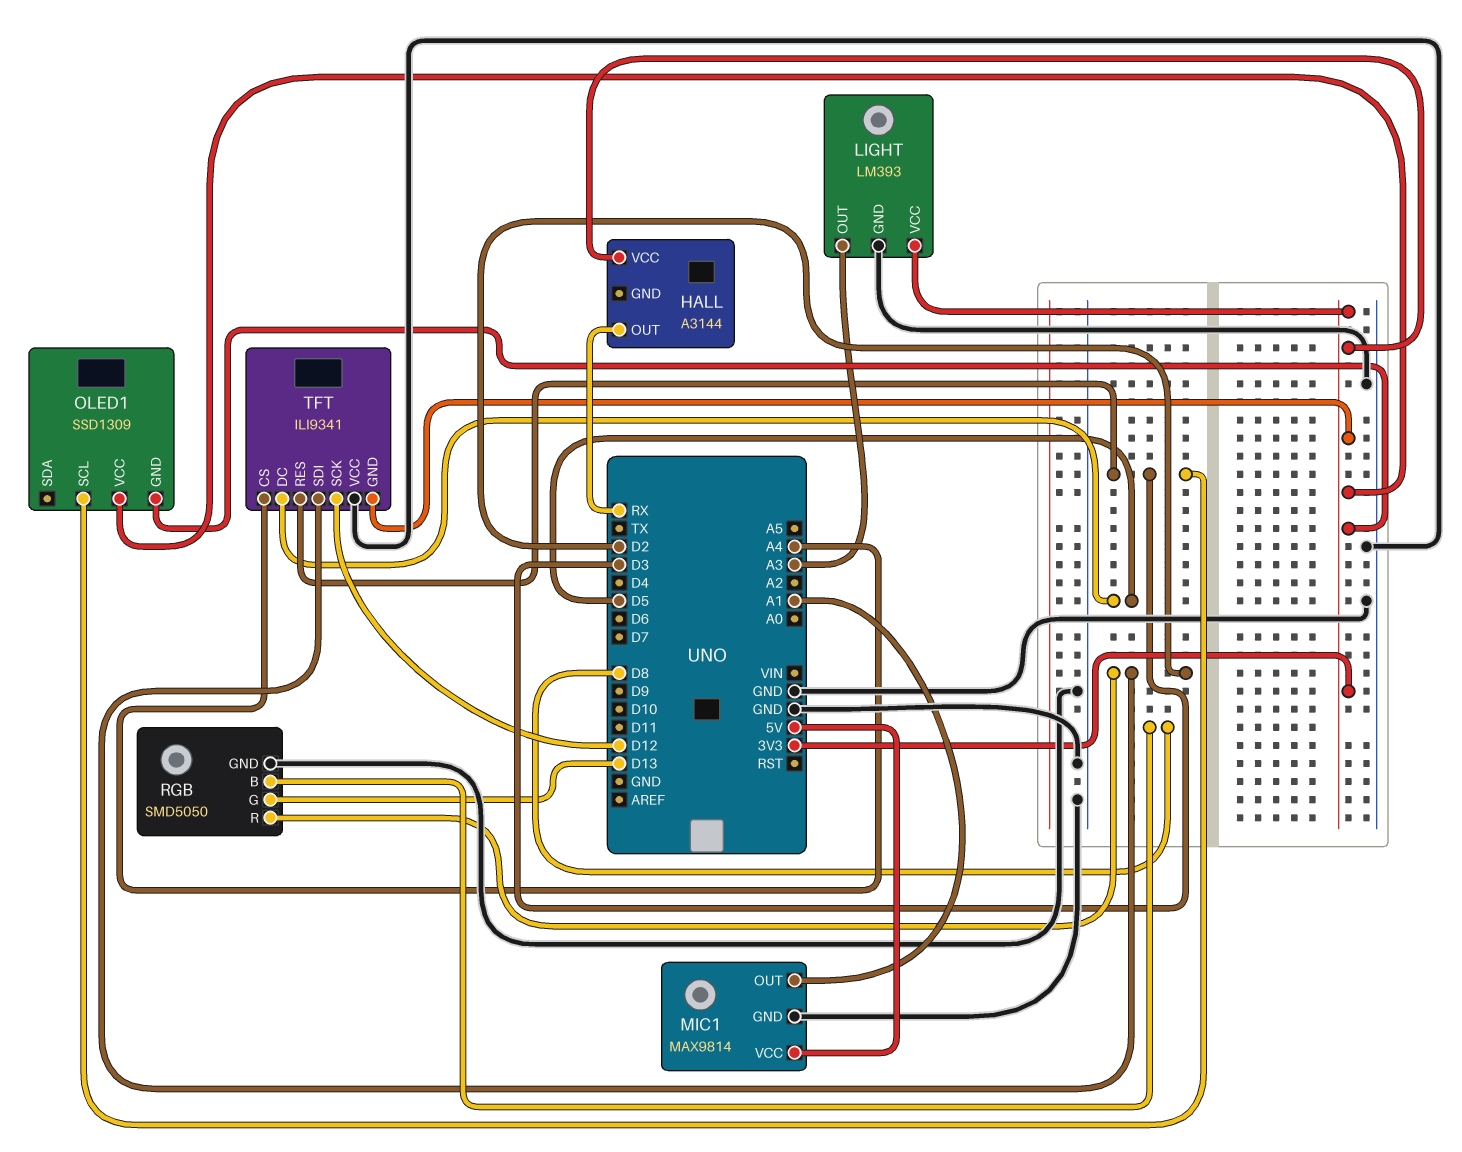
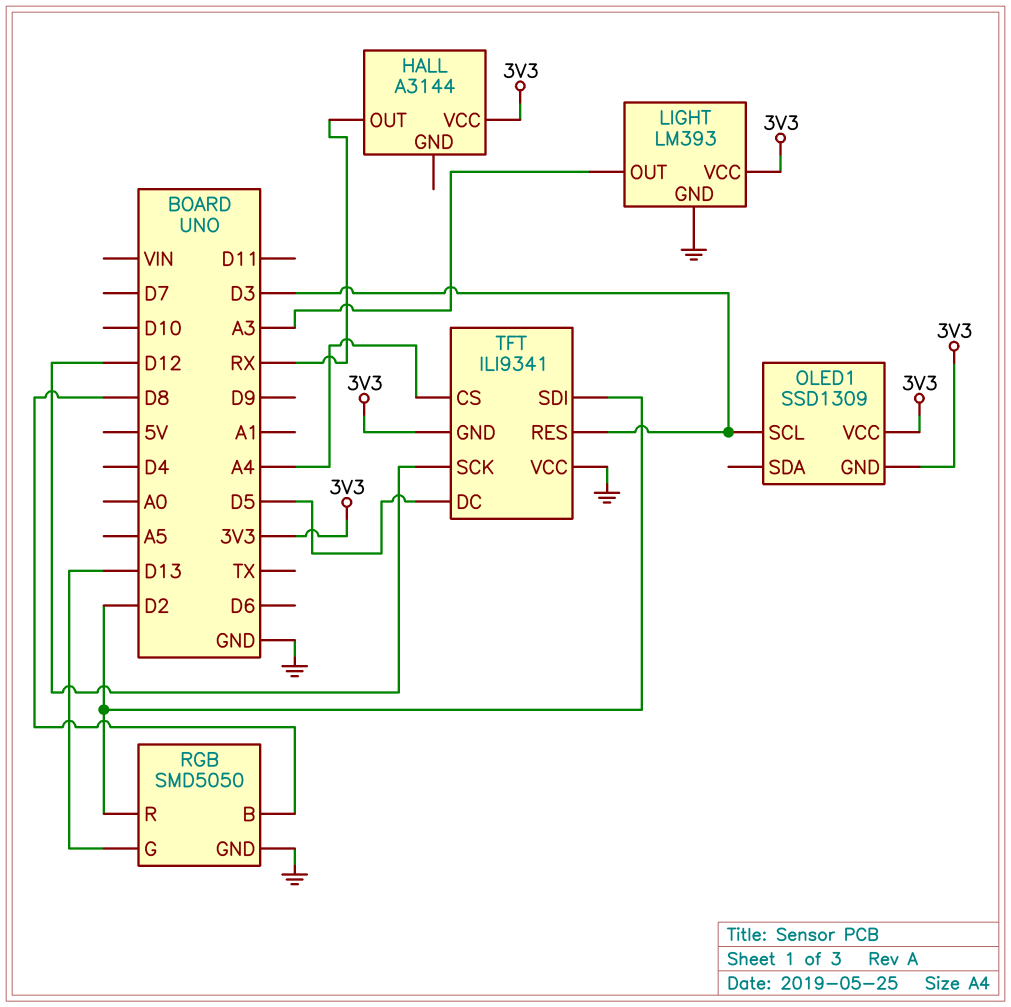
MIC1: MAX9814 -> none
MIC1 pin GND: GND -> none
MIC1 pin OUT: A1 -> none
MIC1 pin VCC: 5V -> none

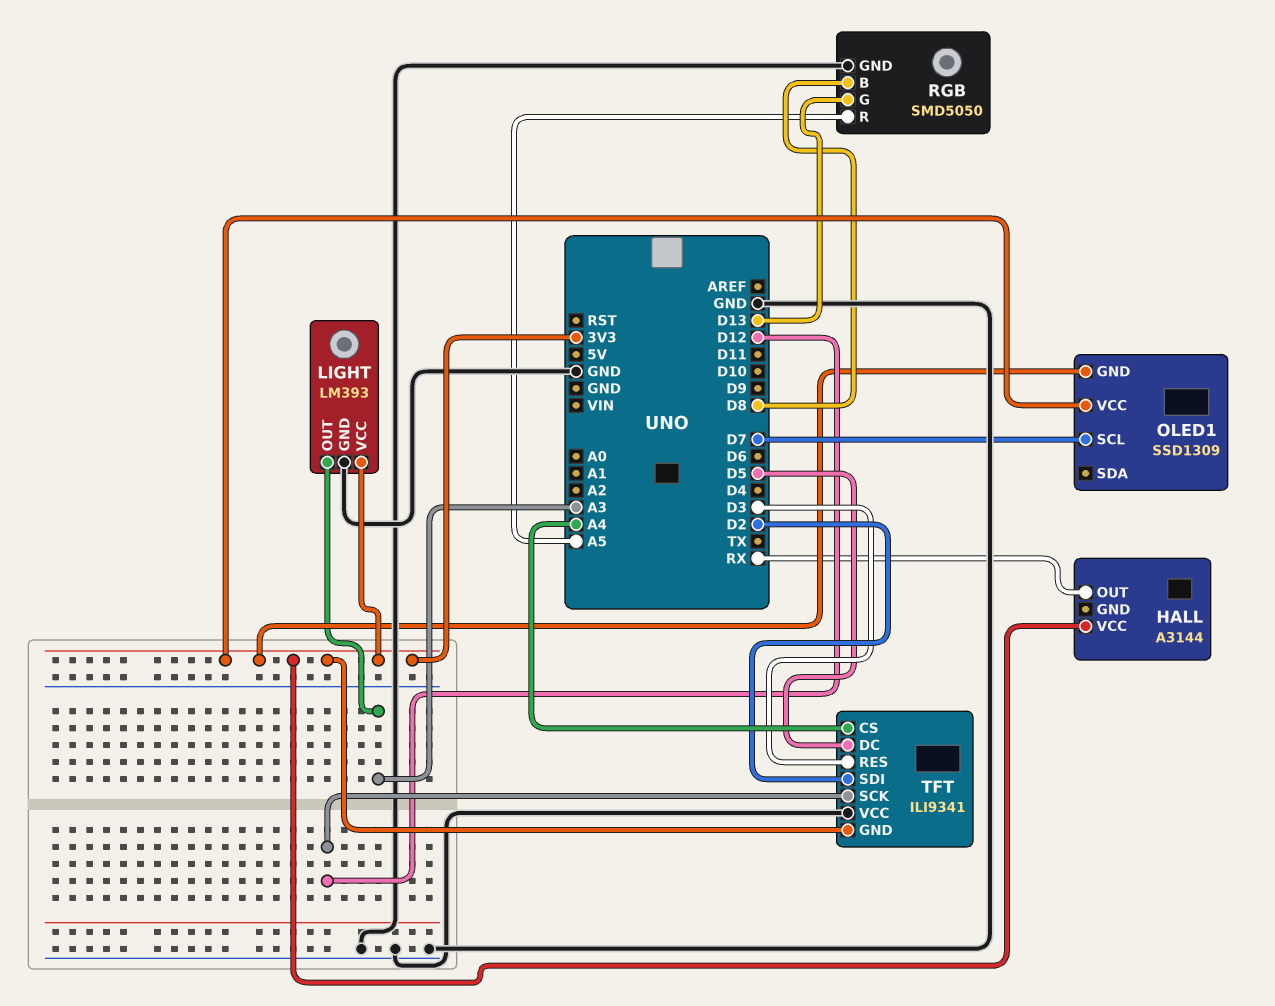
OLED1 pin SCL: D3 -> D7
RGB pin R: D2 -> A5

